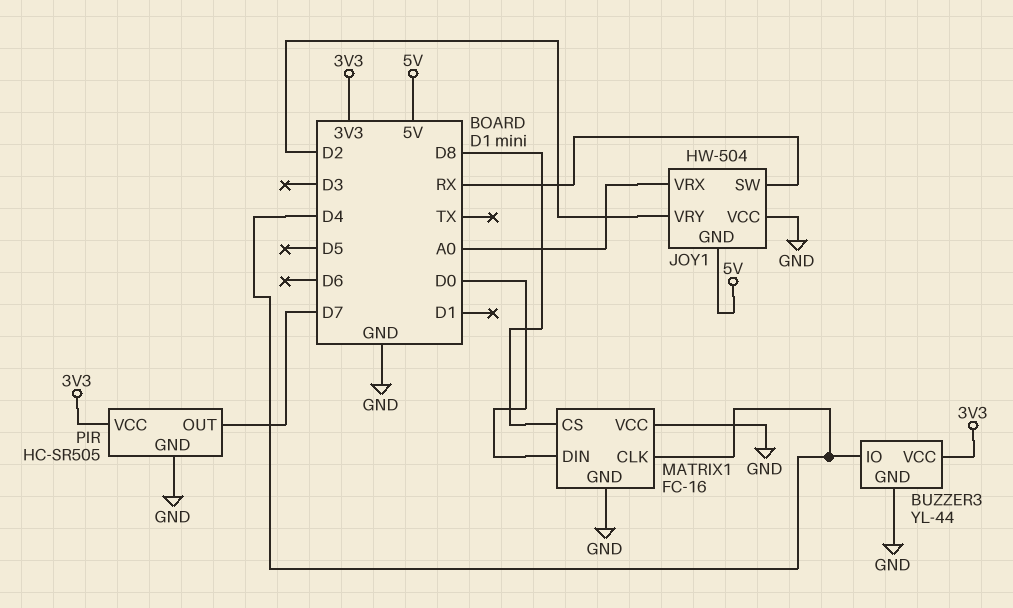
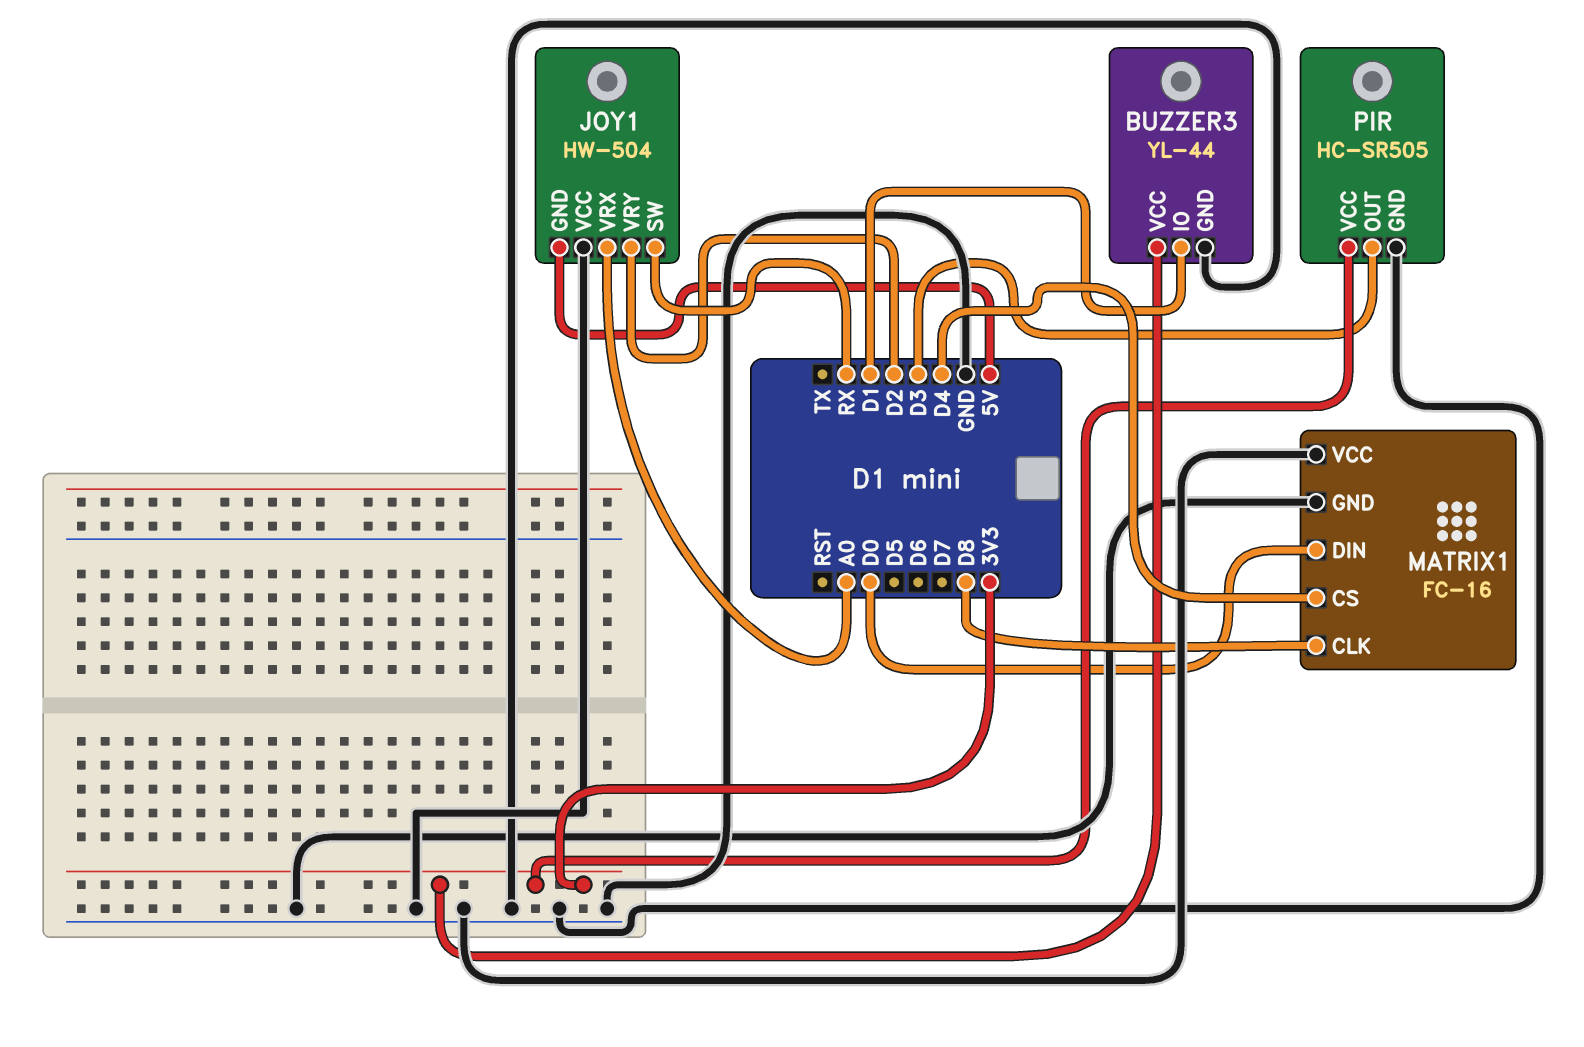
BUZZER3 pin IO: D4 -> D1
MATRIX1 pin CLK: D4 -> D8
MATRIX1 pin CS: D8 -> D4
PIR pin OUT: D7 -> D3

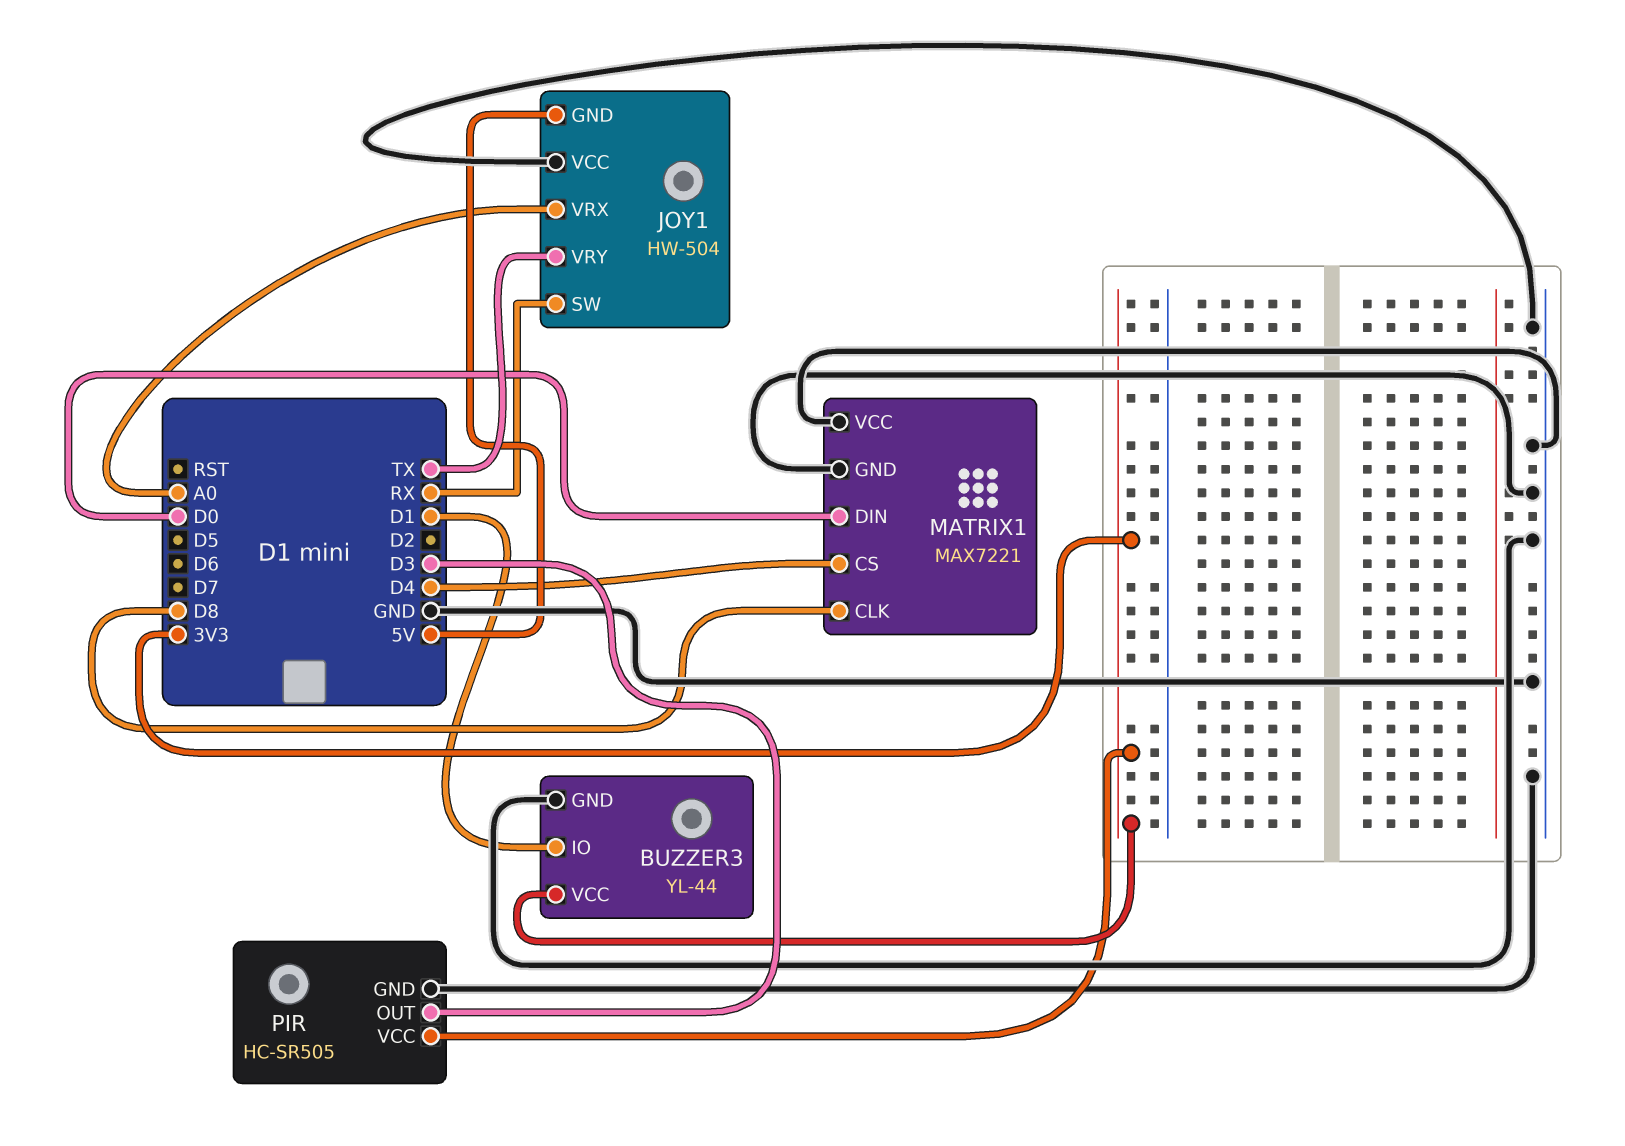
JOY1 pin VRY: D2 -> TX
MATRIX1: FC-16 -> MAX7221

